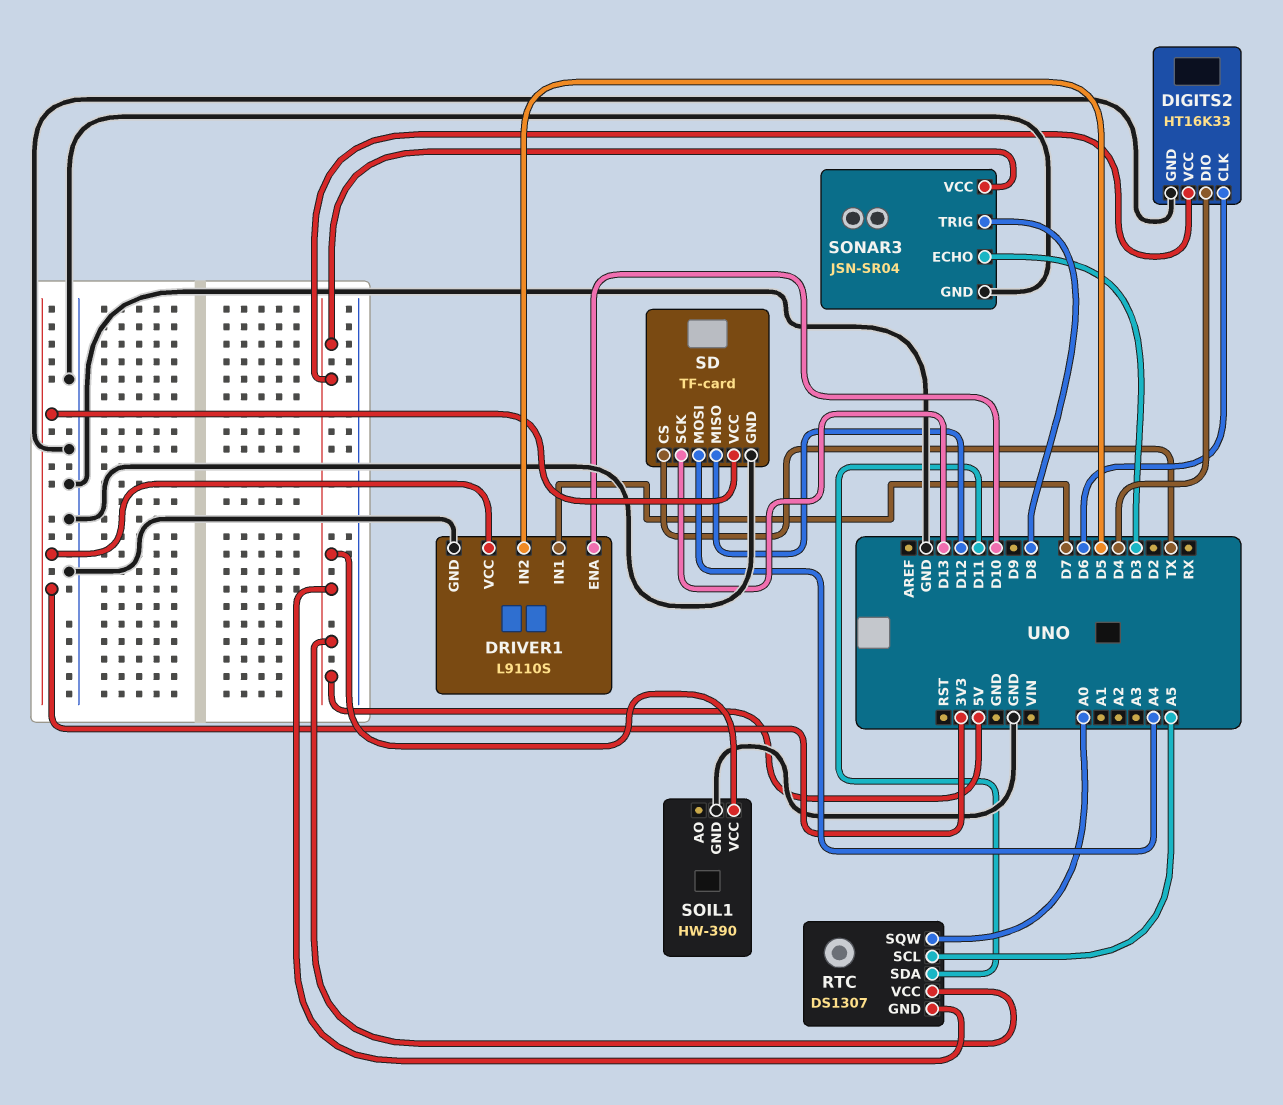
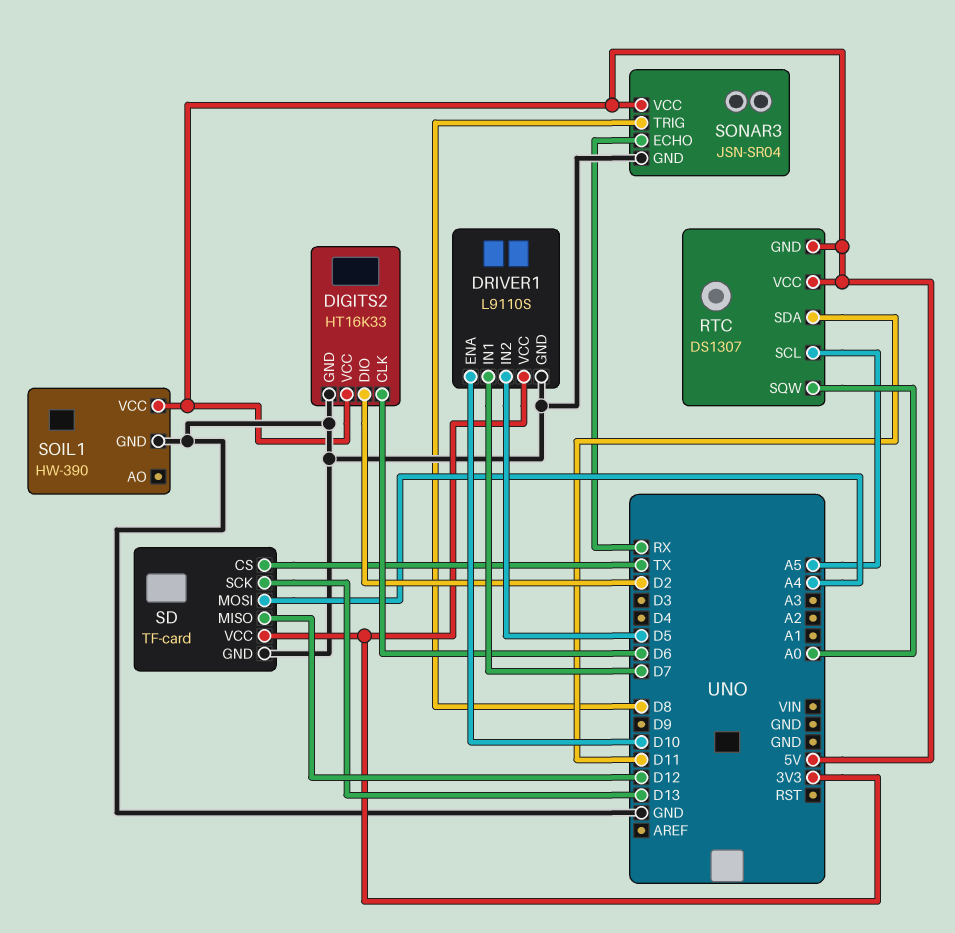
DIGITS2 pin DIO: D4 -> D2
SONAR3 pin ECHO: D3 -> RX

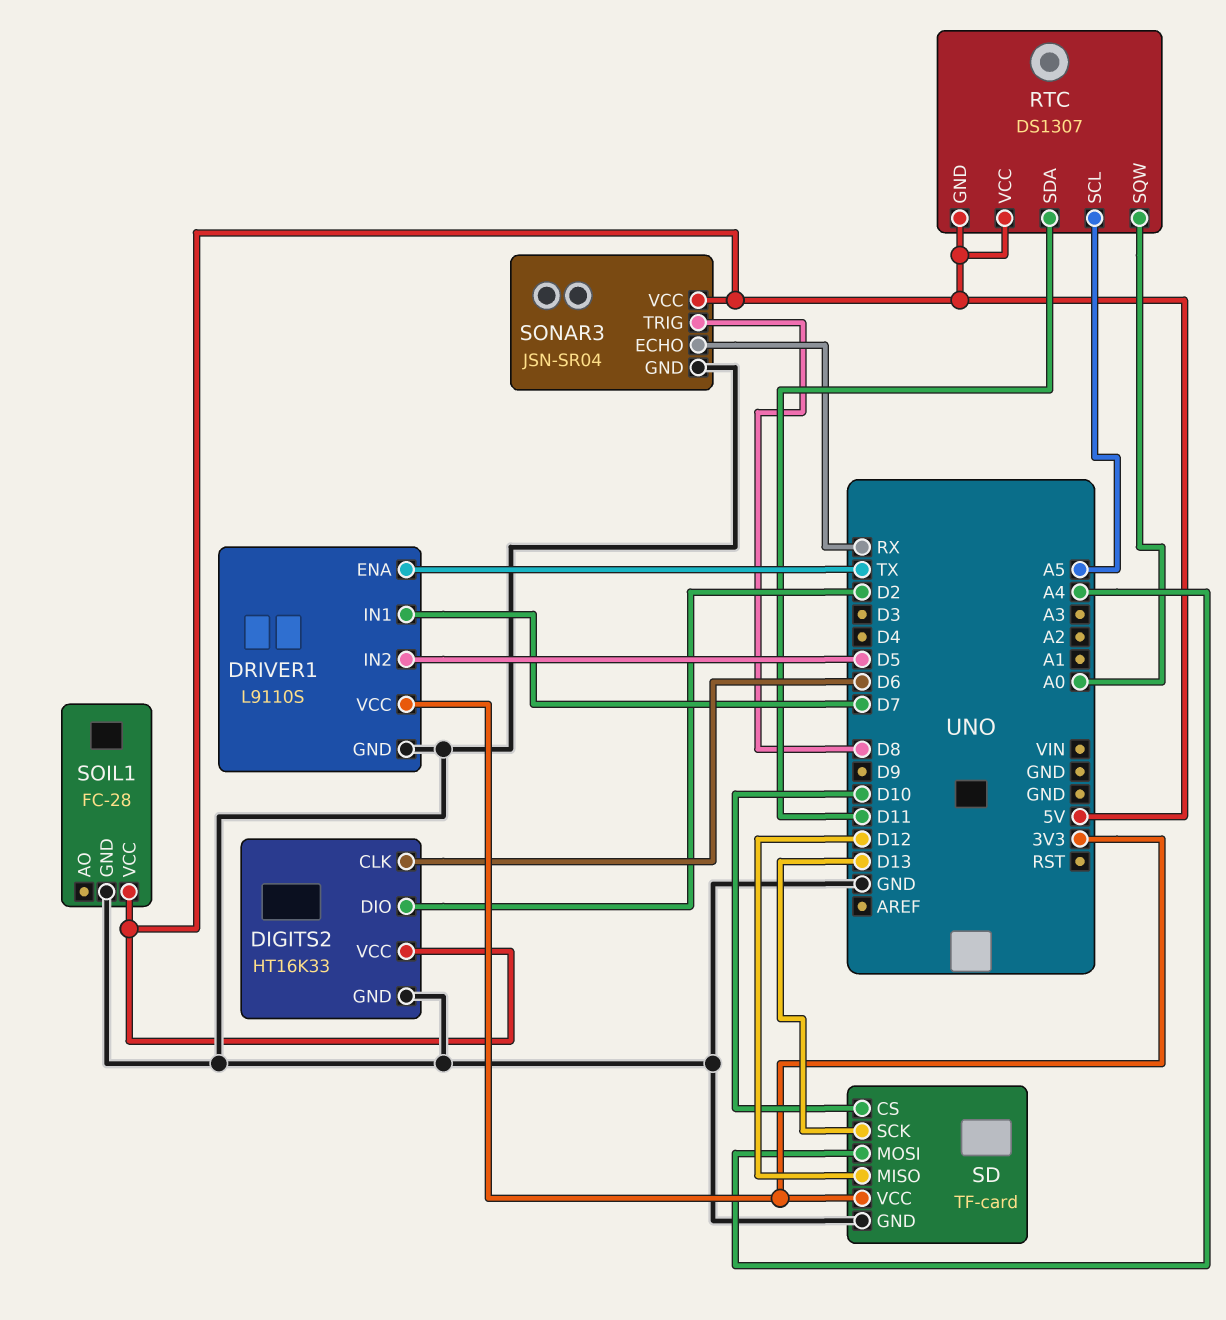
DRIVER1 pin ENA: D10 -> TX
SD pin CS: TX -> D10
SOIL1: HW-390 -> FC-28

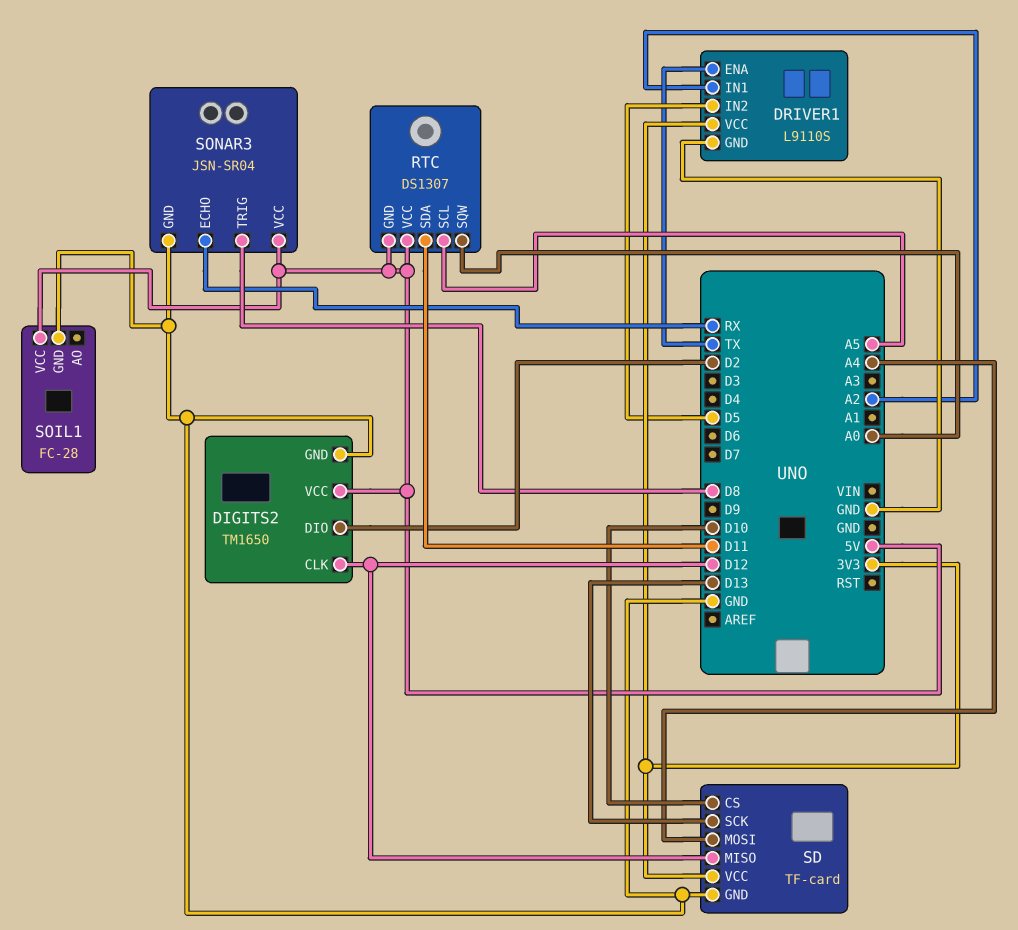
DIGITS2: HT16K33 -> TM1650
DIGITS2 pin CLK: D6 -> D12
DRIVER1 pin IN1: D7 -> A2

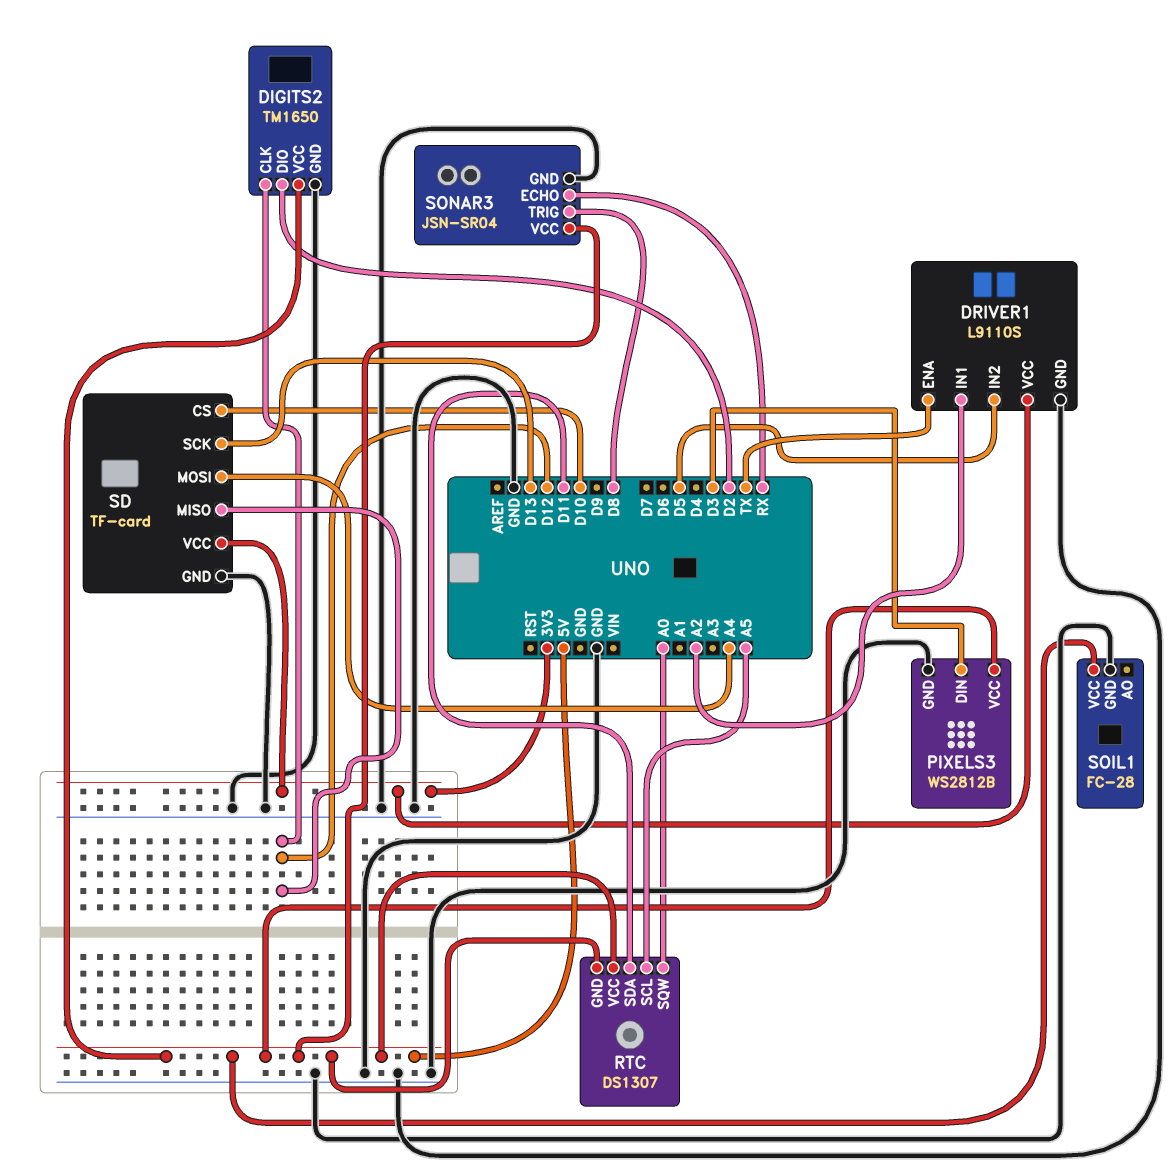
PIXELS3: none -> WS2812B
PIXELS3 pin DIN: none -> D3
PIXELS3 pin GND: none -> GND
PIXELS3 pin VCC: none -> 5V

